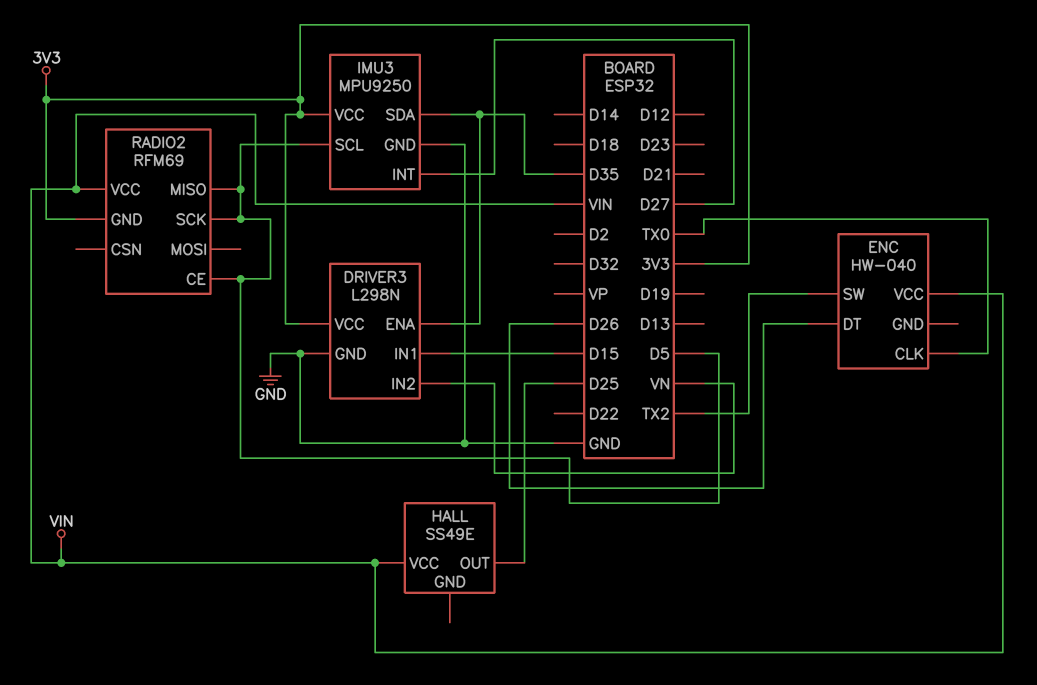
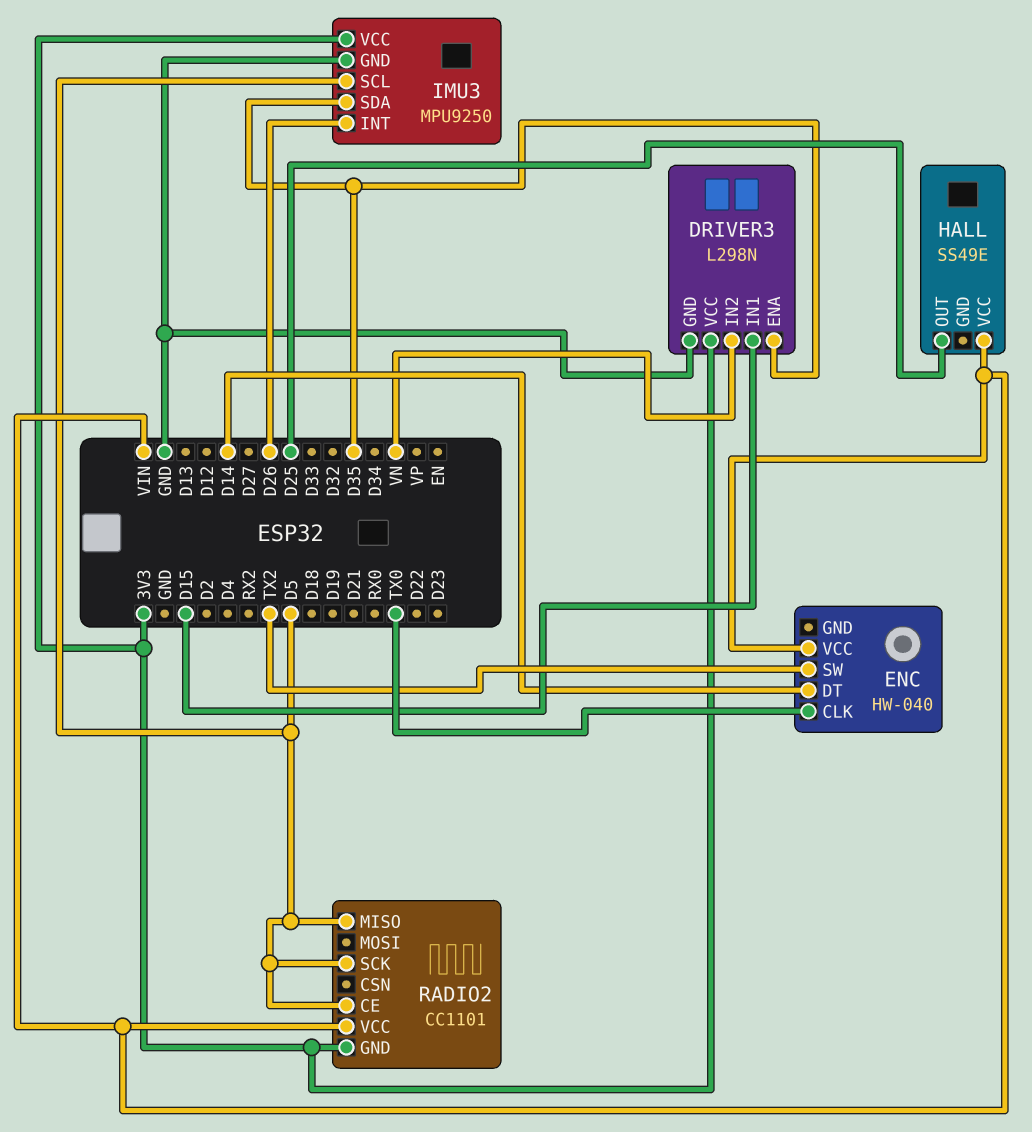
ENC pin DT: D26 -> D14
IMU3 pin INT: D27 -> D26
RADIO2: RFM69 -> CC1101

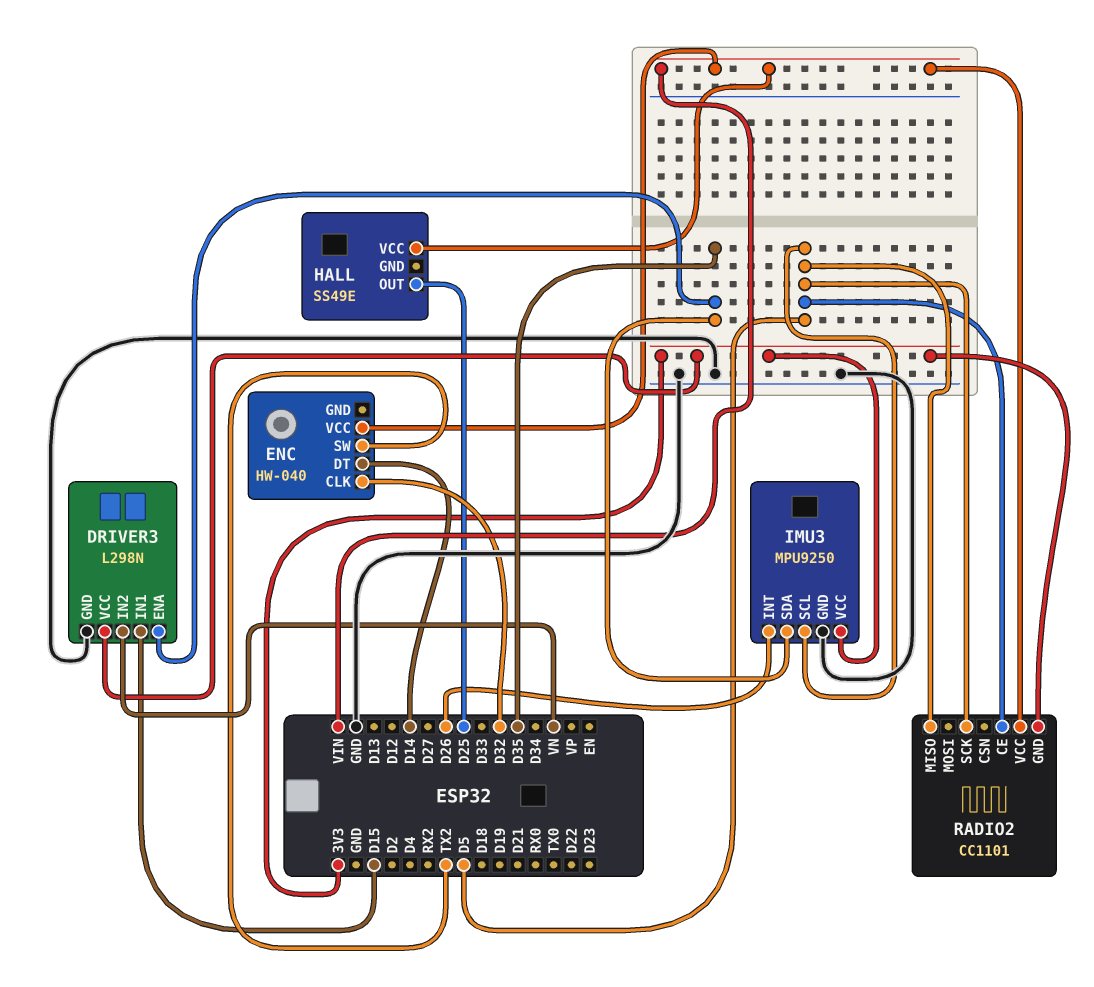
ENC pin CLK: TX0 -> D32

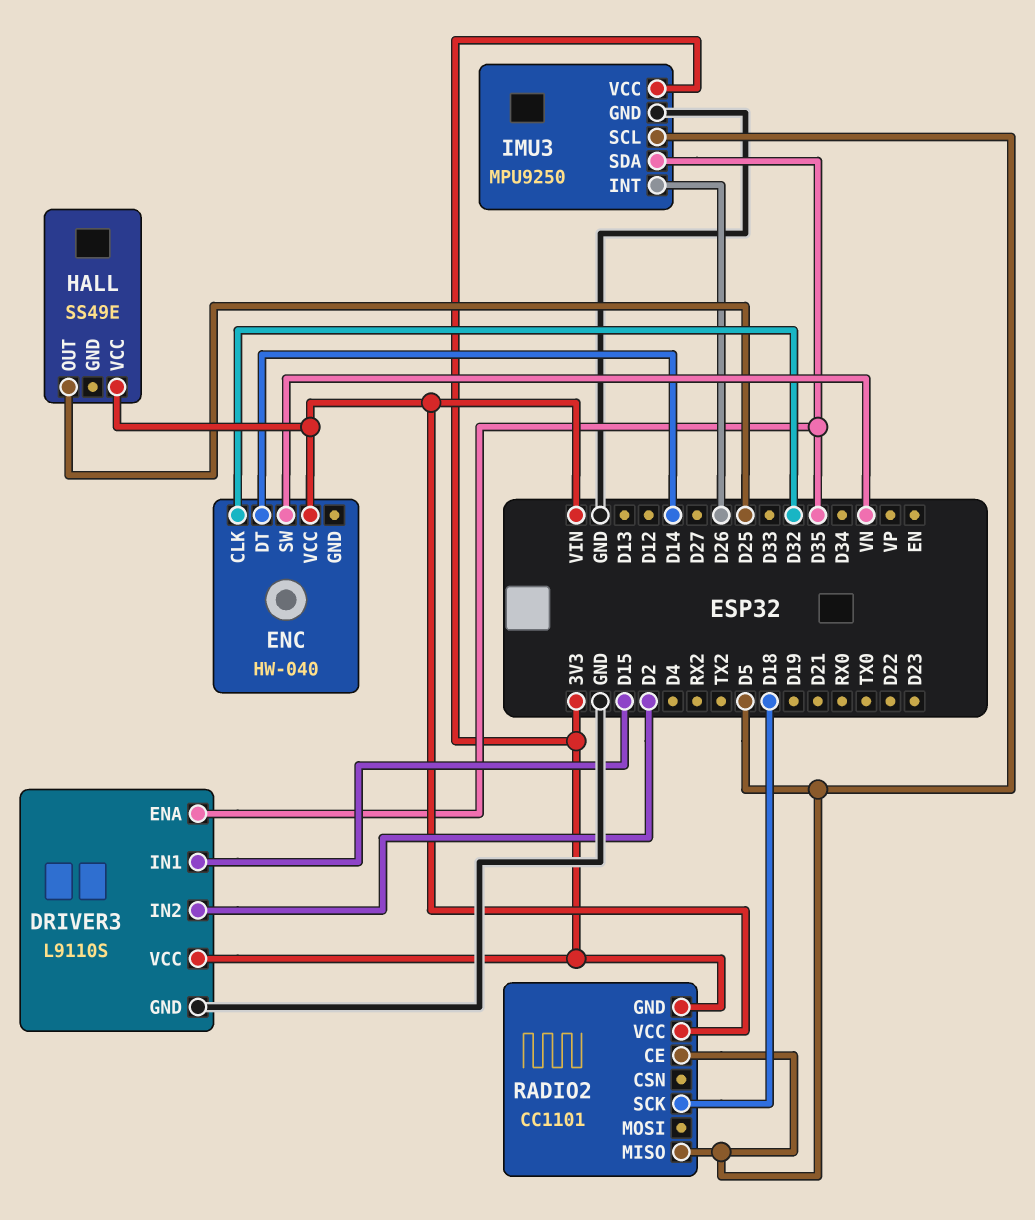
DRIVER3: L298N -> L9110S
DRIVER3 pin IN2: VN -> D2
ENC pin SW: TX2 -> VN
RADIO2 pin SCK: D5 -> D18

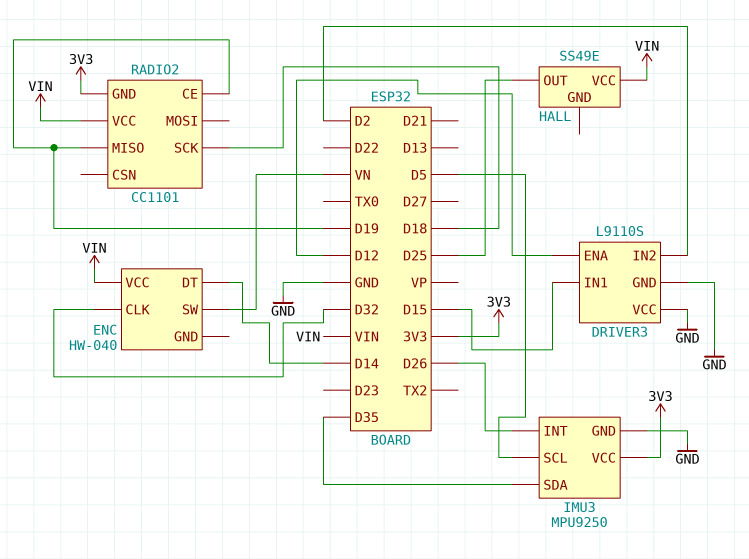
DRIVER3 pin ENA: D35 -> D12
DRIVER3 pin VCC: 3V3 -> GND
RADIO2 pin CE: D5 -> D19
RADIO2 pin MISO: D5 -> D19

